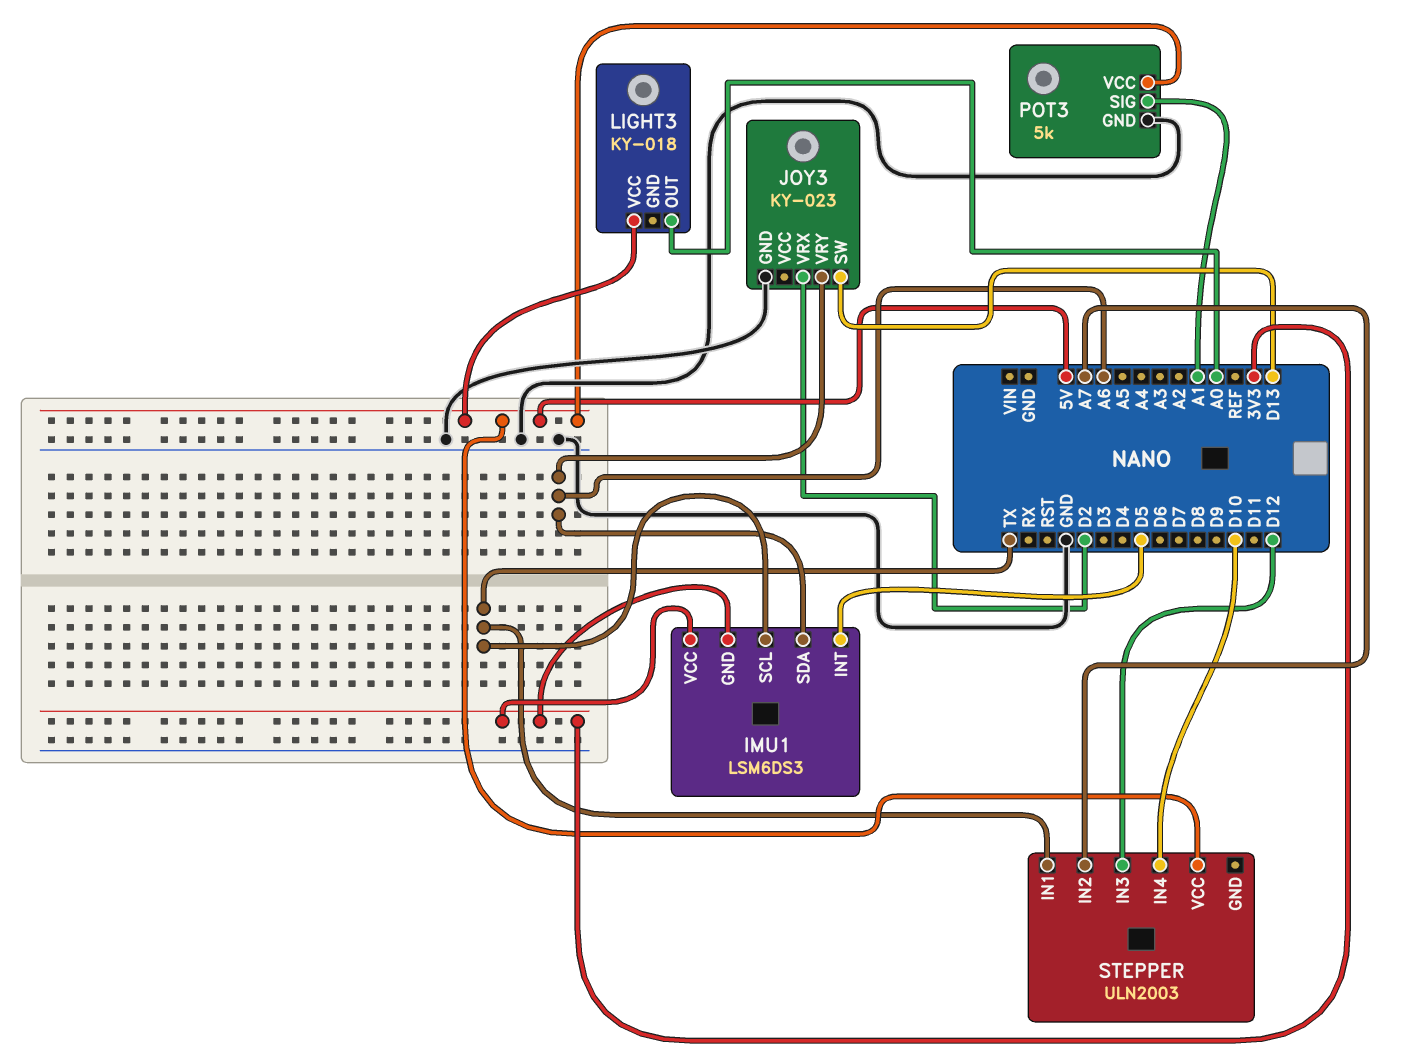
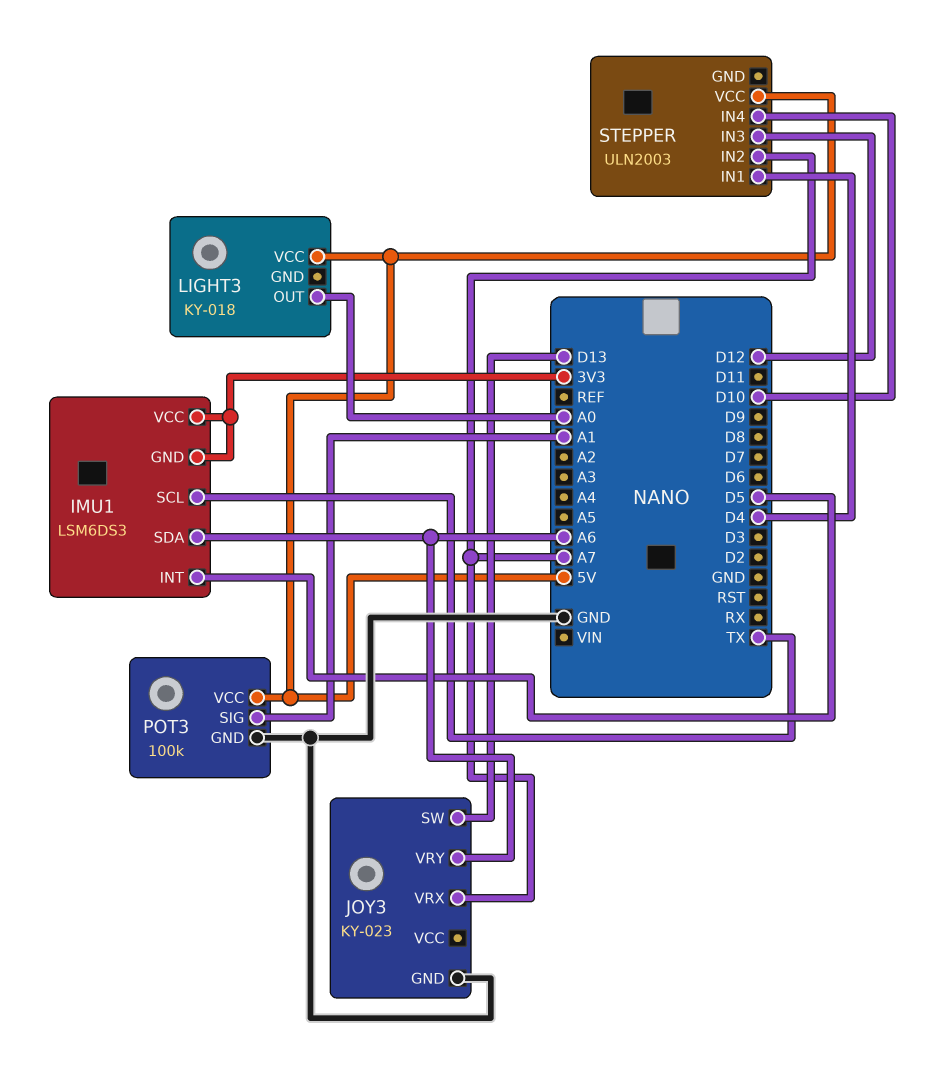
JOY3 pin VRX: D2 -> A7
POT3: 5k -> 100k
STEPPER pin IN1: TX -> D4

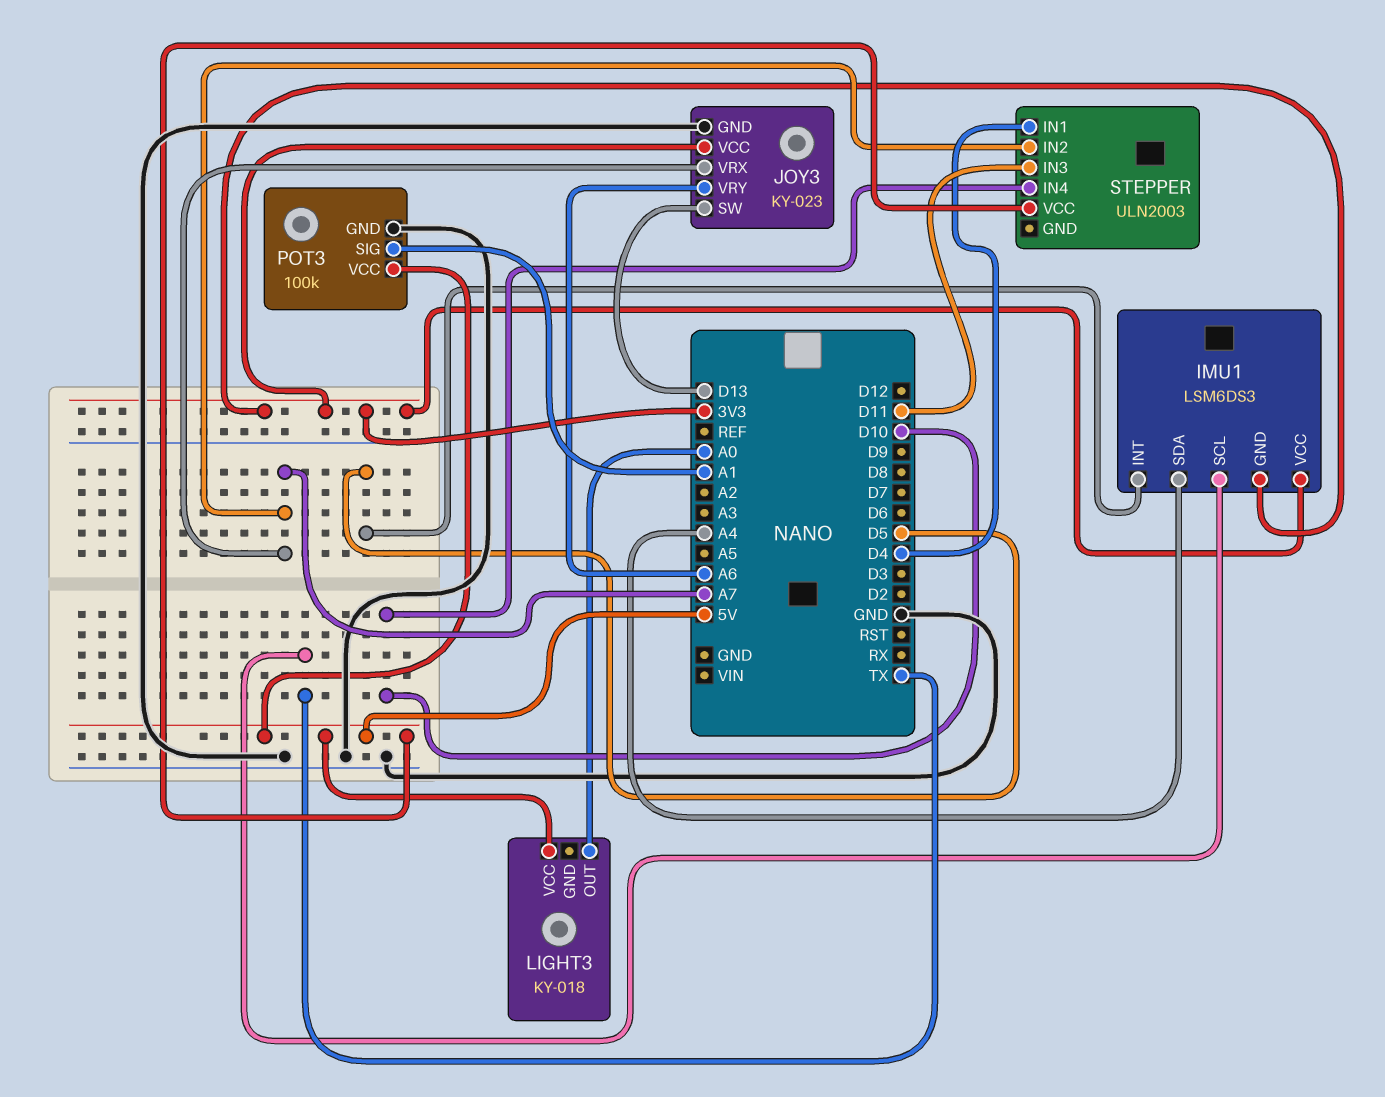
IMU1 pin SDA: A6 -> A4
JOY3 pin VCC: none -> 3V3
STEPPER pin IN3: D12 -> D11

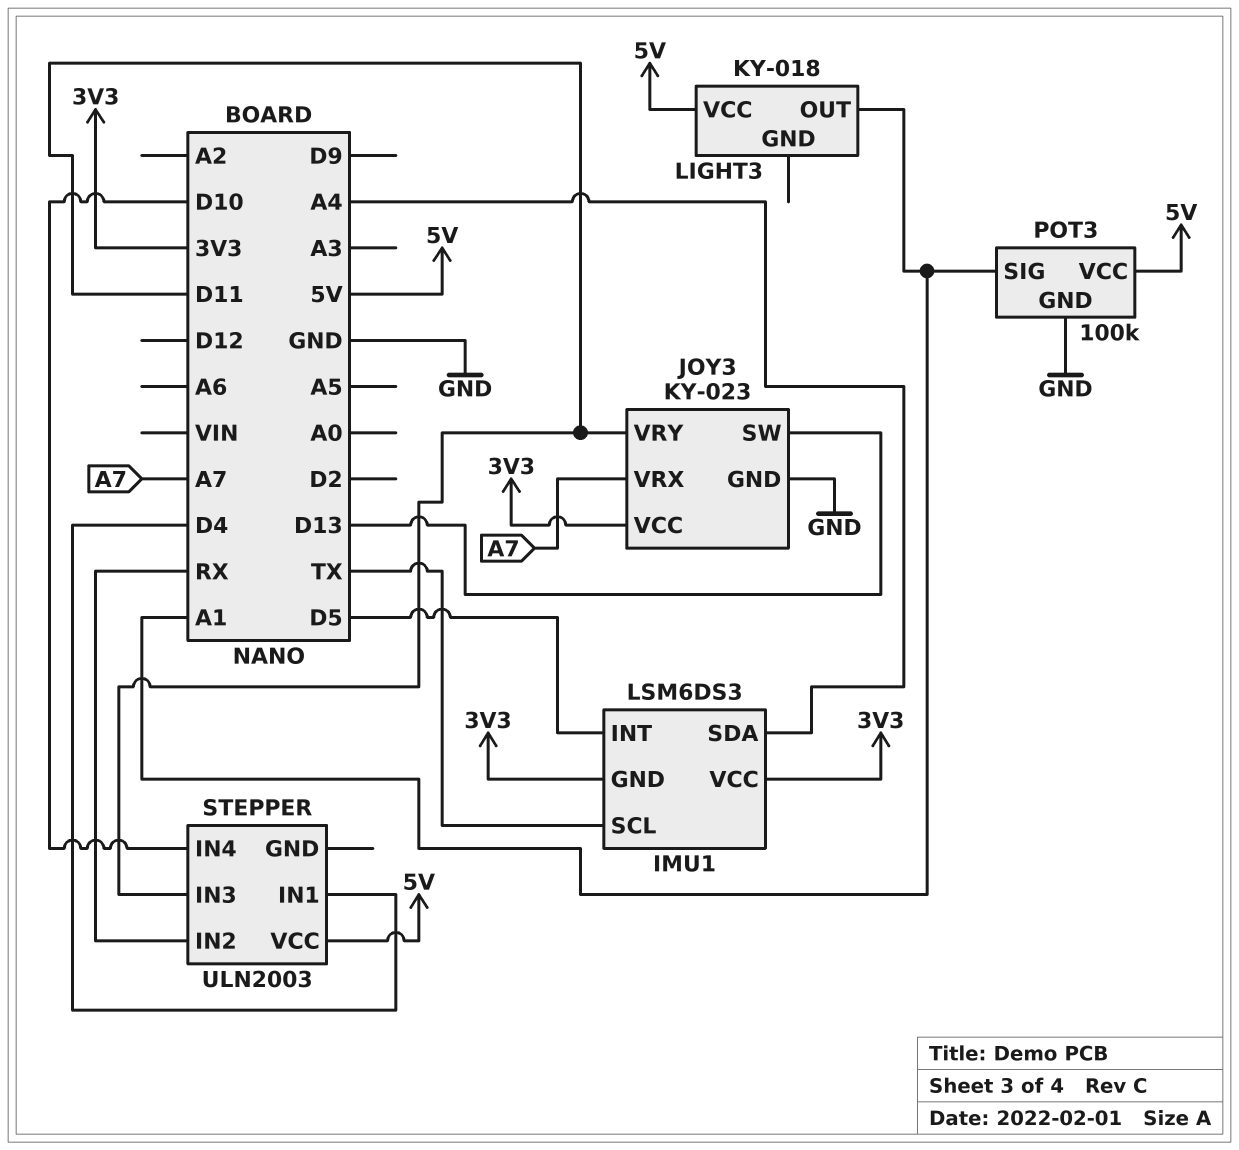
JOY3 pin VRY: A6 -> D11
LIGHT3 pin OUT: A0 -> A1
STEPPER pin IN2: A7 -> RX

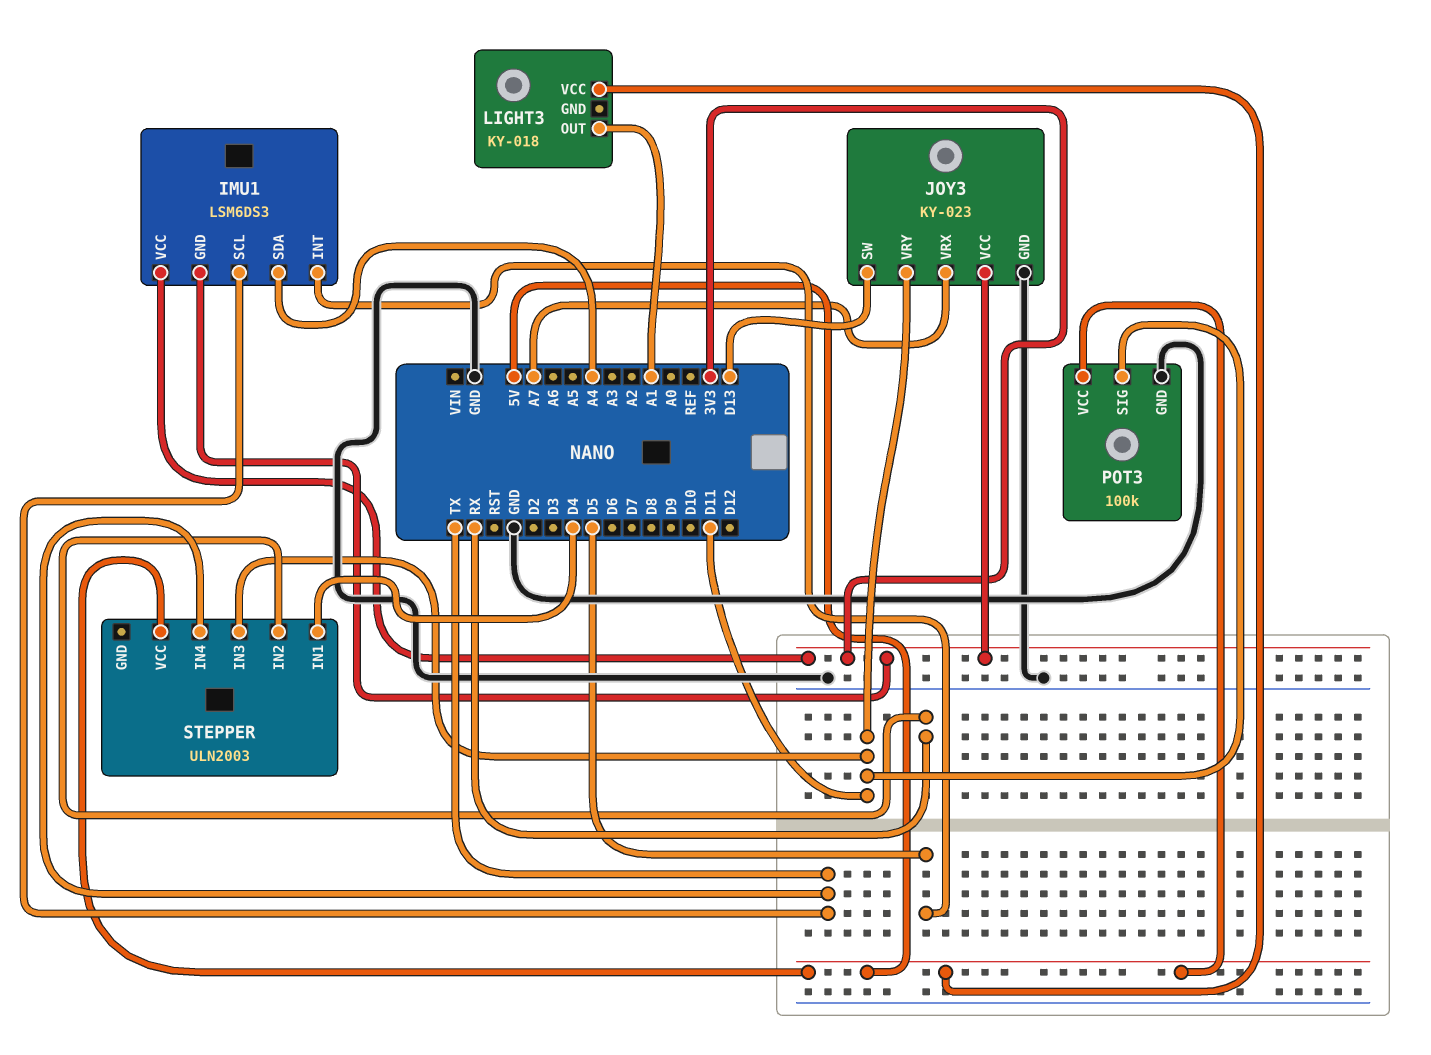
POT3 pin SIG: A1 -> D11
STEPPER pin IN4: D10 -> TX

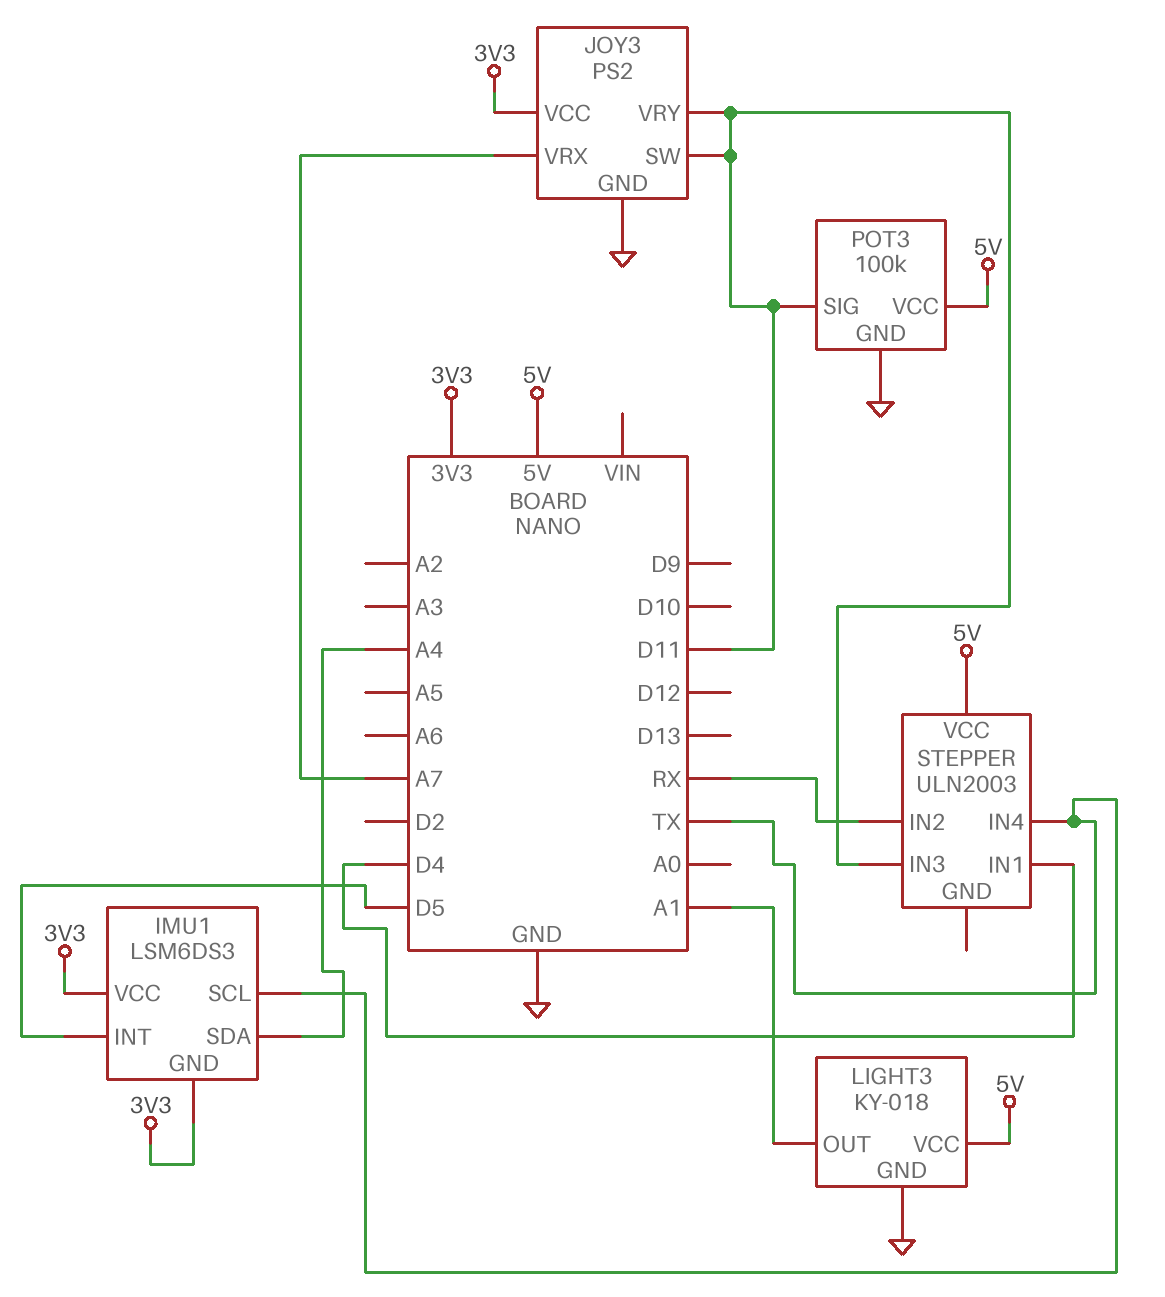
JOY3: KY-023 -> PS2
JOY3 pin SW: D13 -> D11
LIGHT3 pin GND: none -> GND

